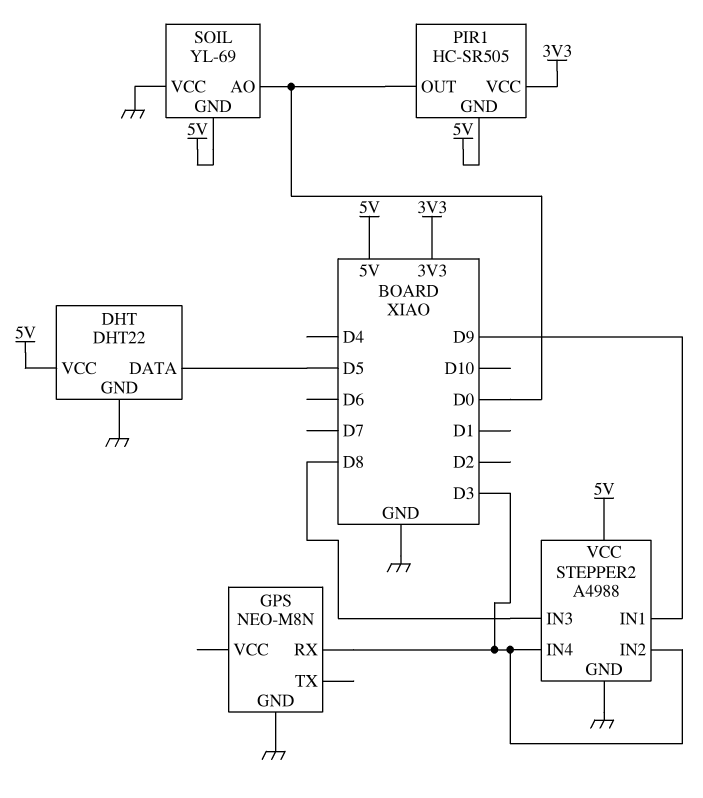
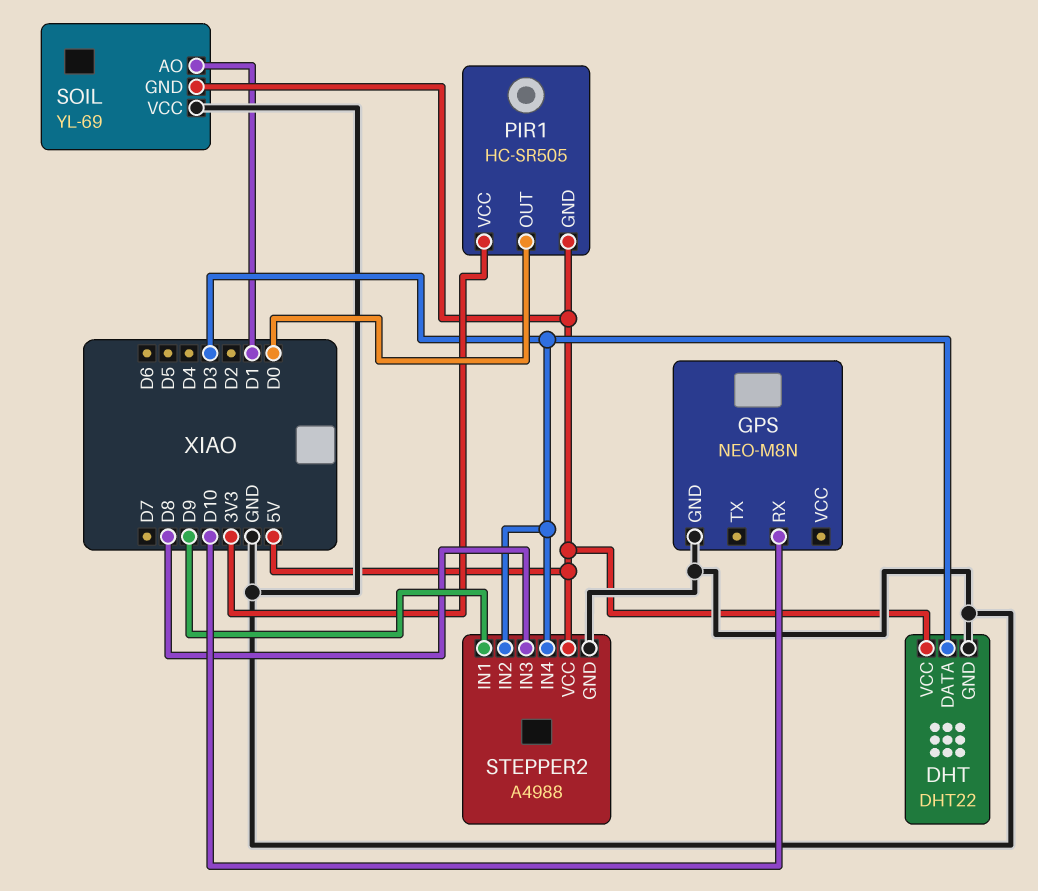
DHT pin DATA: D5 -> D3
GPS pin RX: D3 -> D10
SOIL pin AO: D0 -> D1

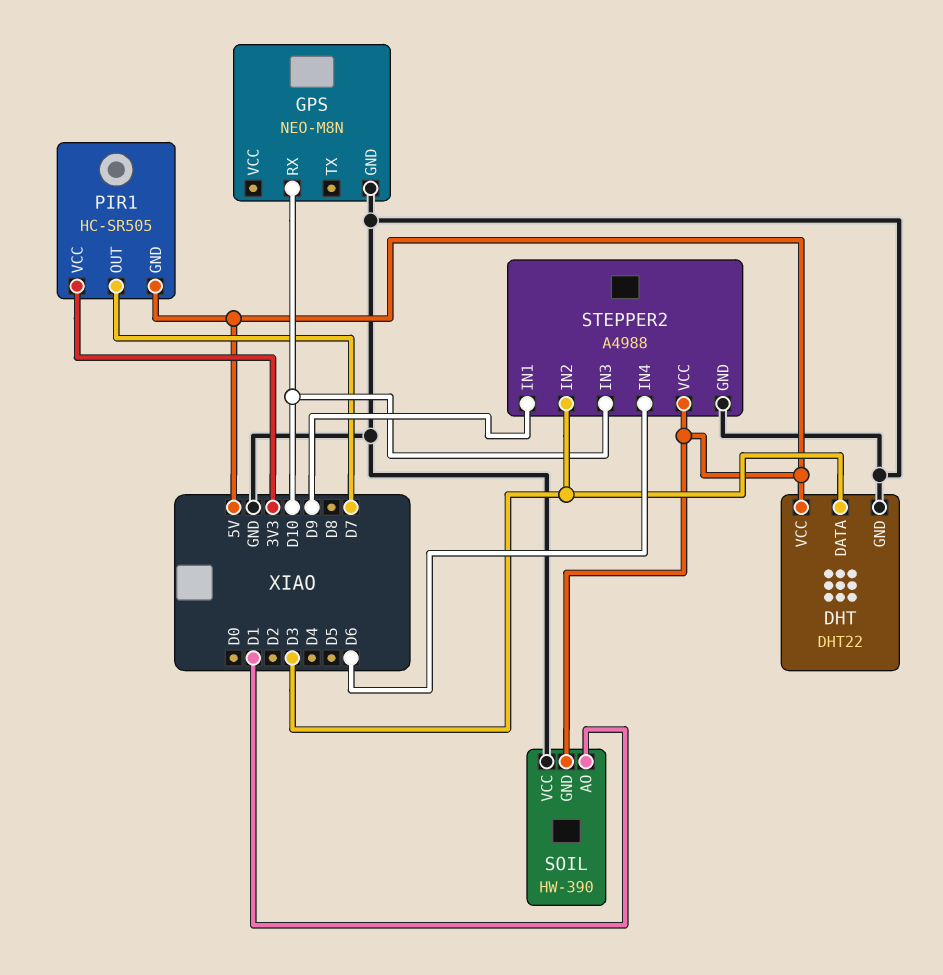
PIR1 pin OUT: D0 -> D7
SOIL: YL-69 -> HW-390
STEPPER2 pin IN3: D8 -> D10
STEPPER2 pin IN4: D3 -> D6

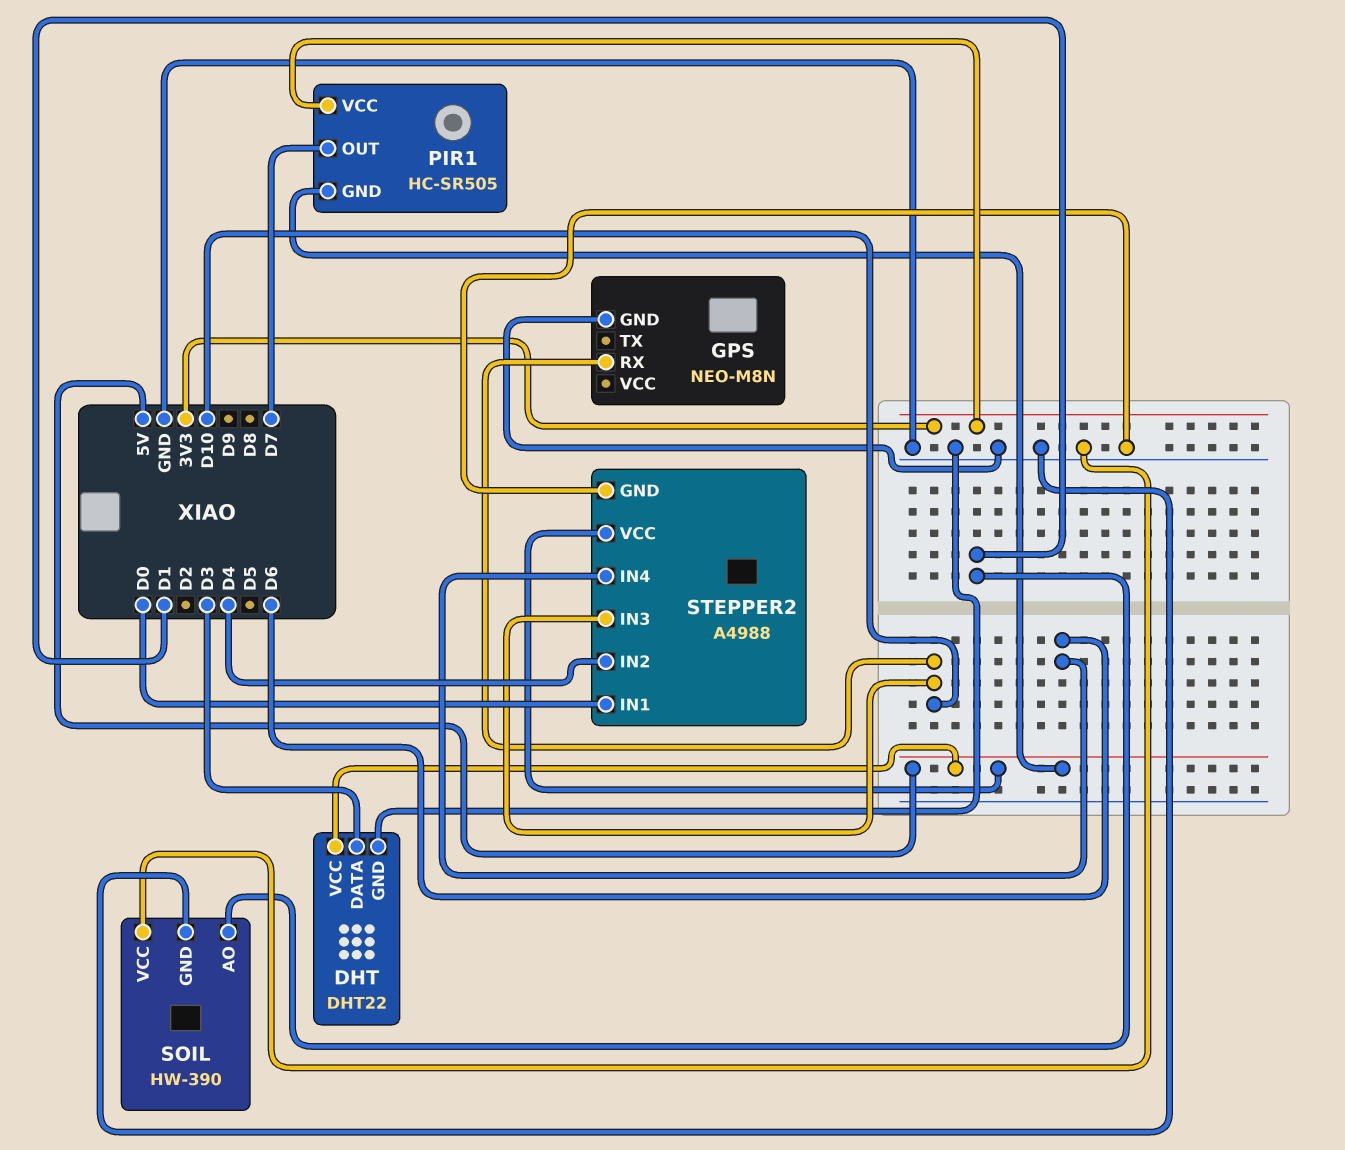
SOIL pin GND: 5V -> GND
STEPPER2 pin IN1: D9 -> D0
STEPPER2 pin IN2: D3 -> D4

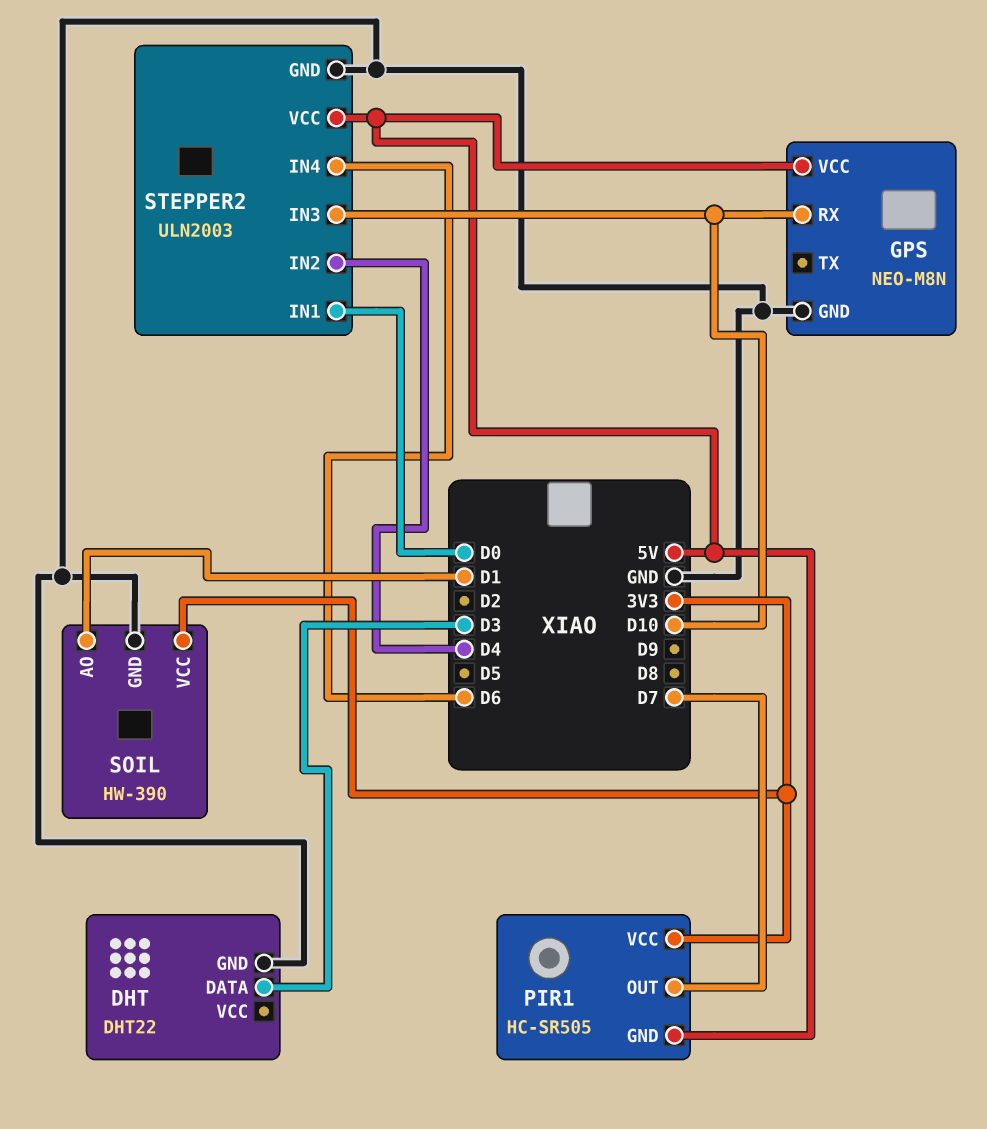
DHT pin VCC: 5V -> none
GPS pin VCC: none -> 5V
SOIL pin VCC: GND -> 3V3
STEPPER2: A4988 -> ULN2003

